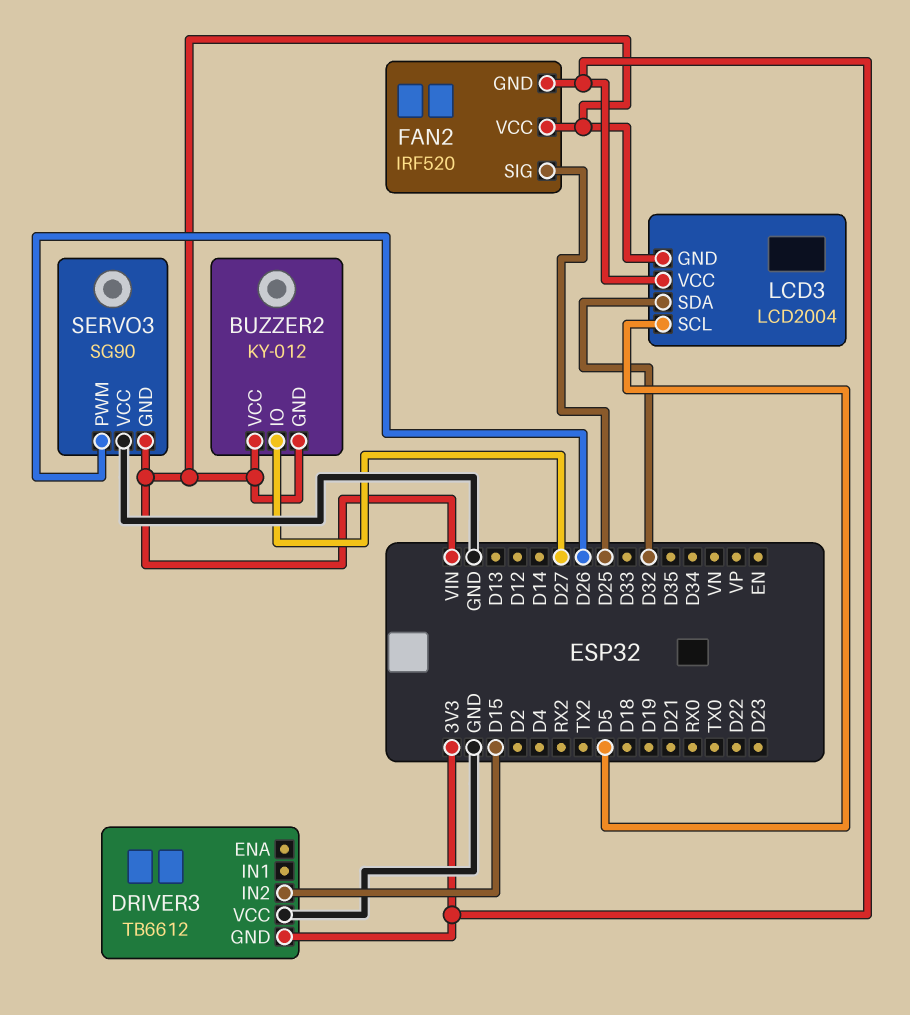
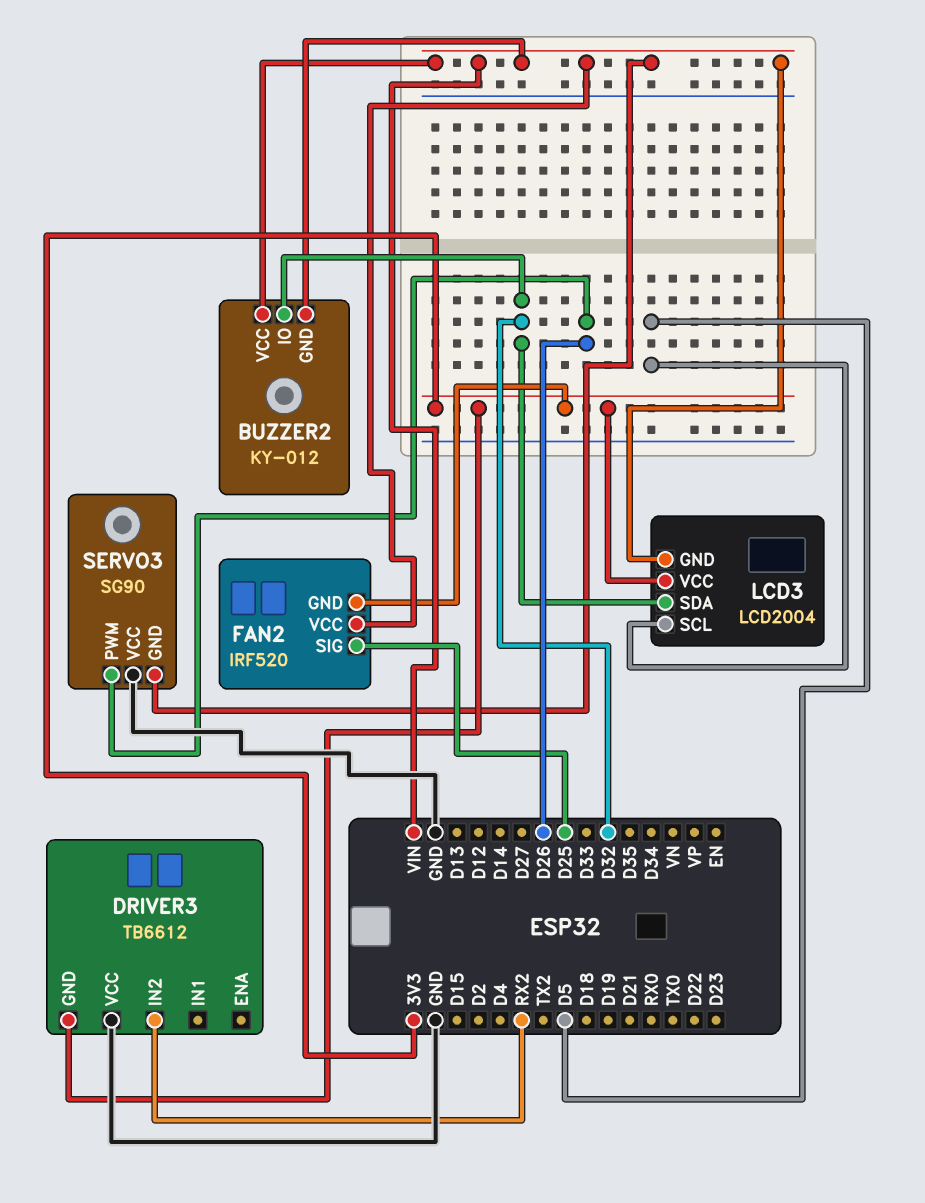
BUZZER2 pin IO: D27 -> D32
DRIVER3 pin IN2: D15 -> RX2

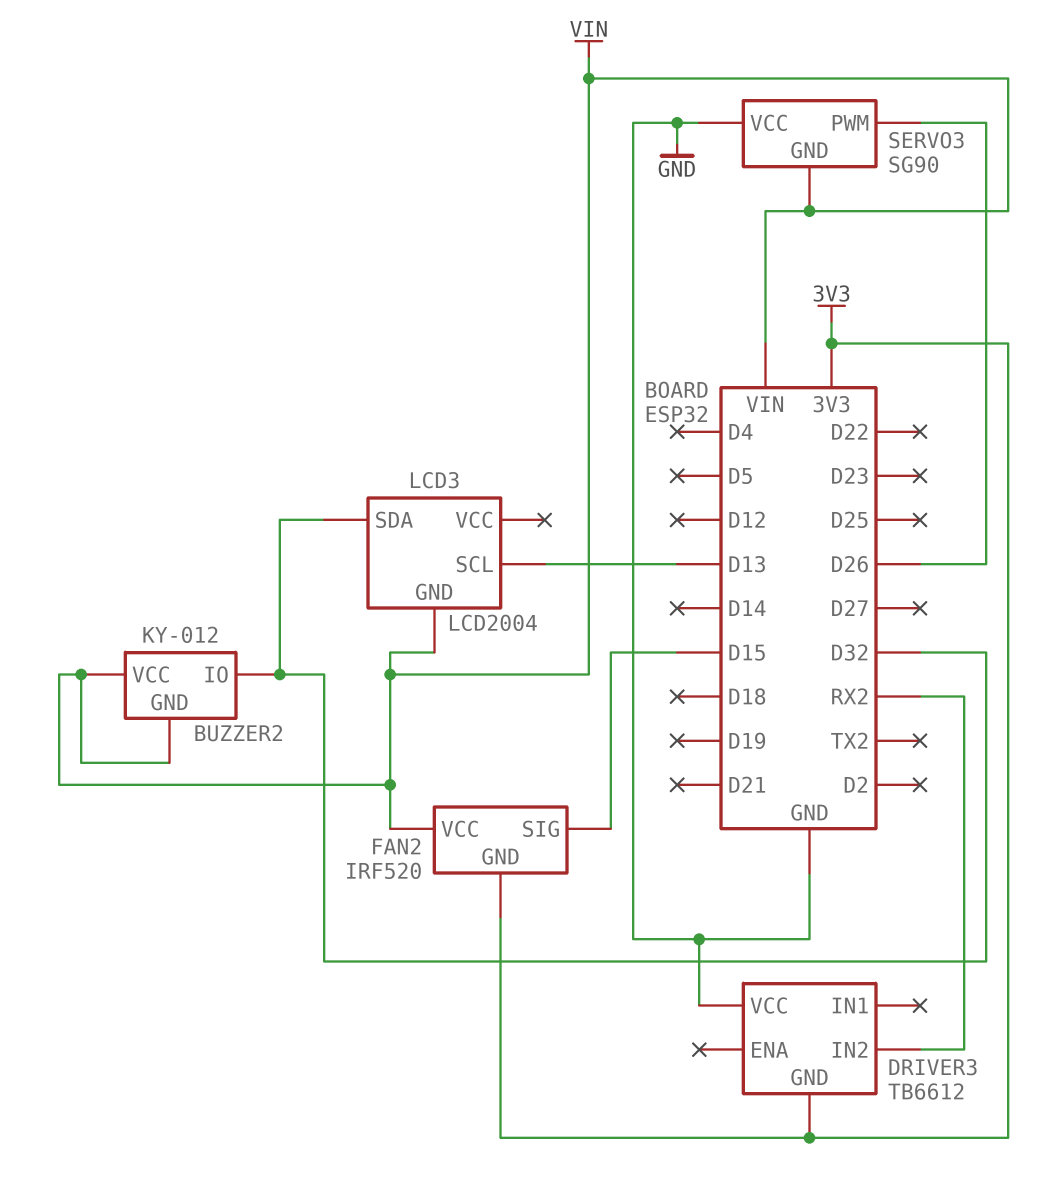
FAN2 pin SIG: D25 -> D15
LCD3 pin SCL: D5 -> D13
LCD3 pin VCC: 3V3 -> none

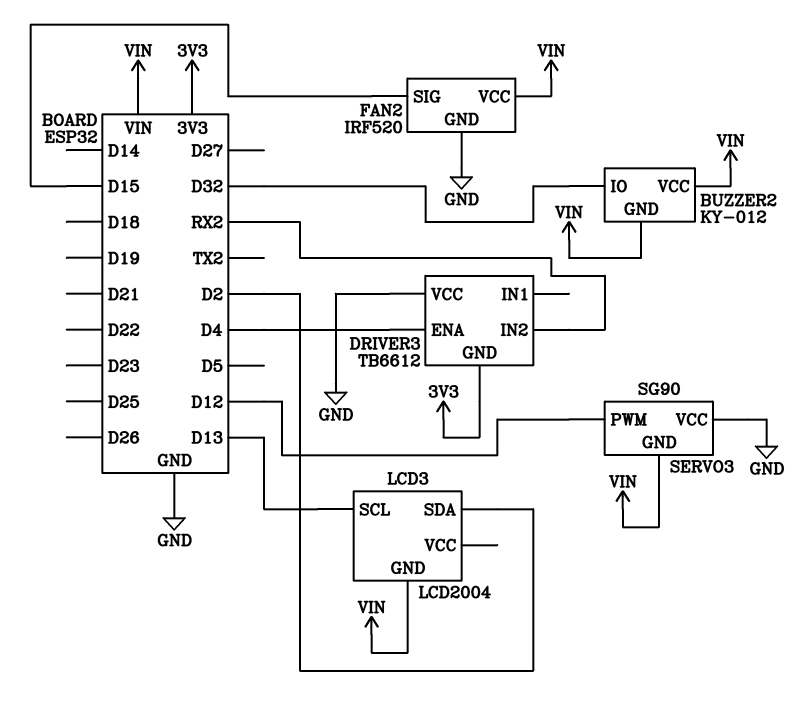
DRIVER3 pin ENA: none -> D4
FAN2 pin GND: 3V3 -> GND
LCD3 pin SDA: D32 -> D2
SERVO3 pin PWM: D26 -> D12

